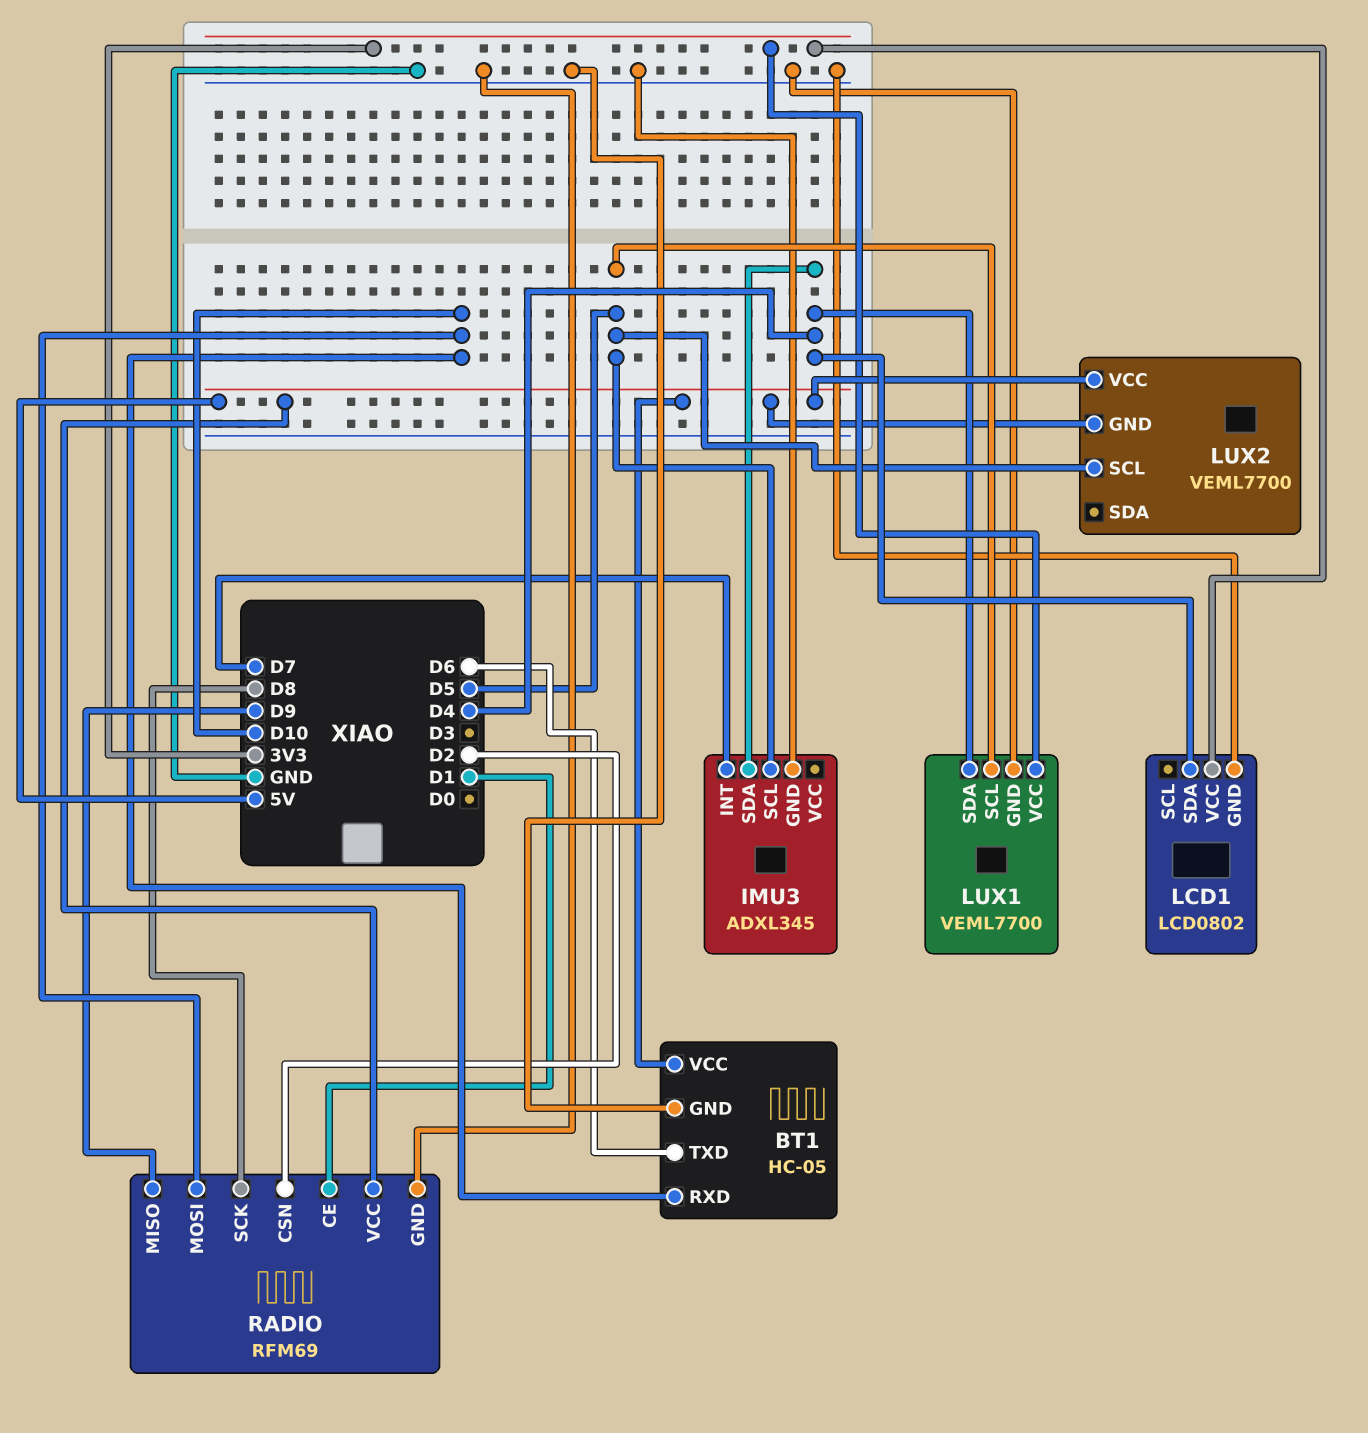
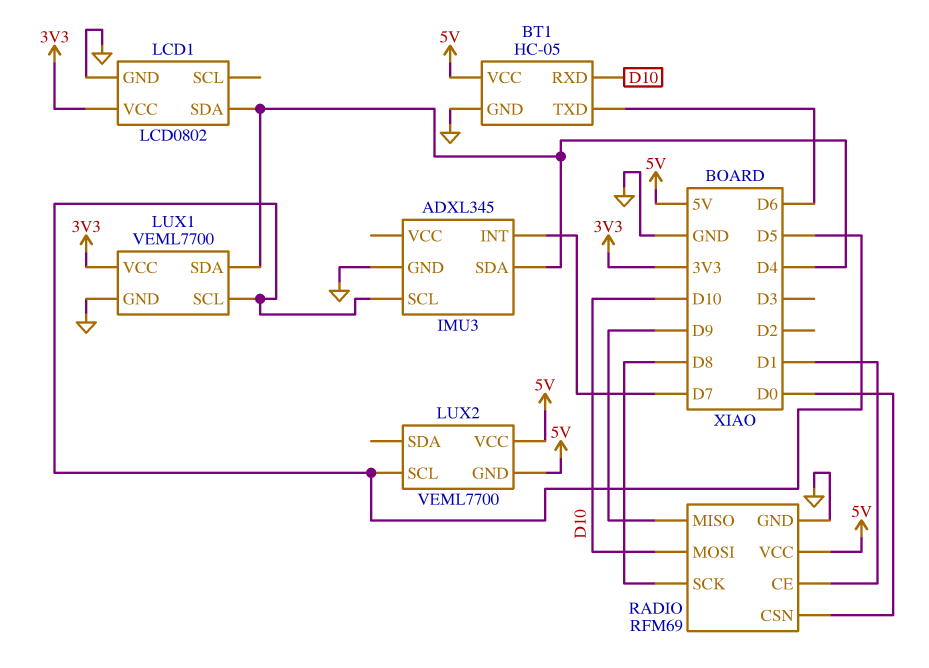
RADIO pin CSN: D2 -> D0

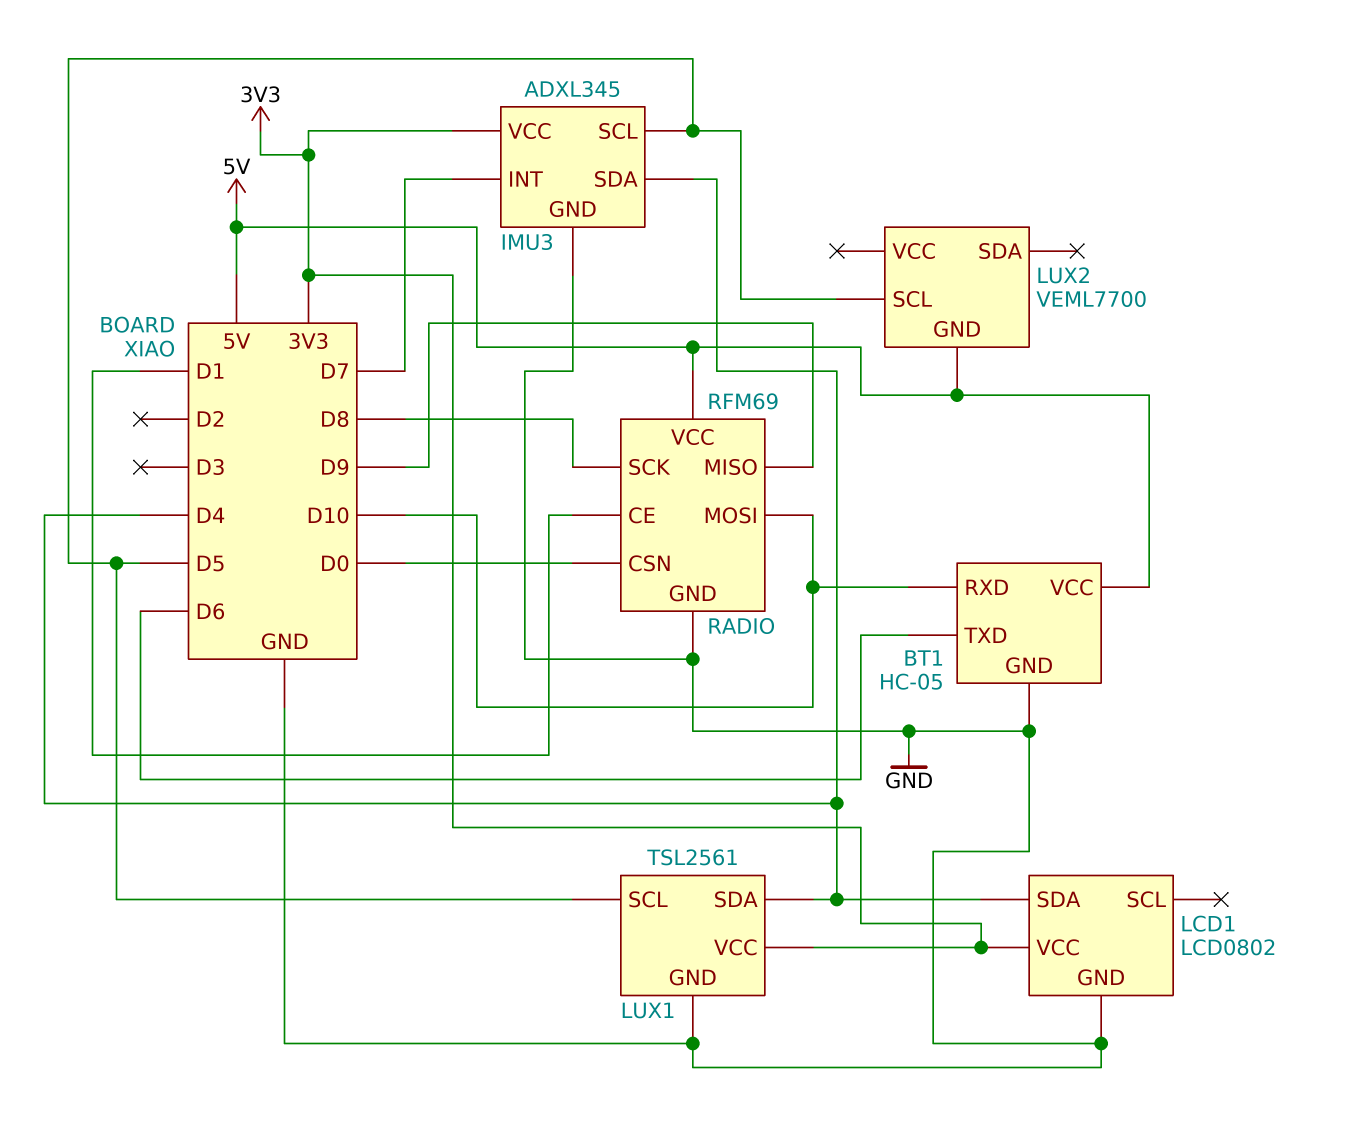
IMU3 pin VCC: none -> 3V3
LUX1: VEML7700 -> TSL2561
LUX2 pin VCC: 5V -> none

